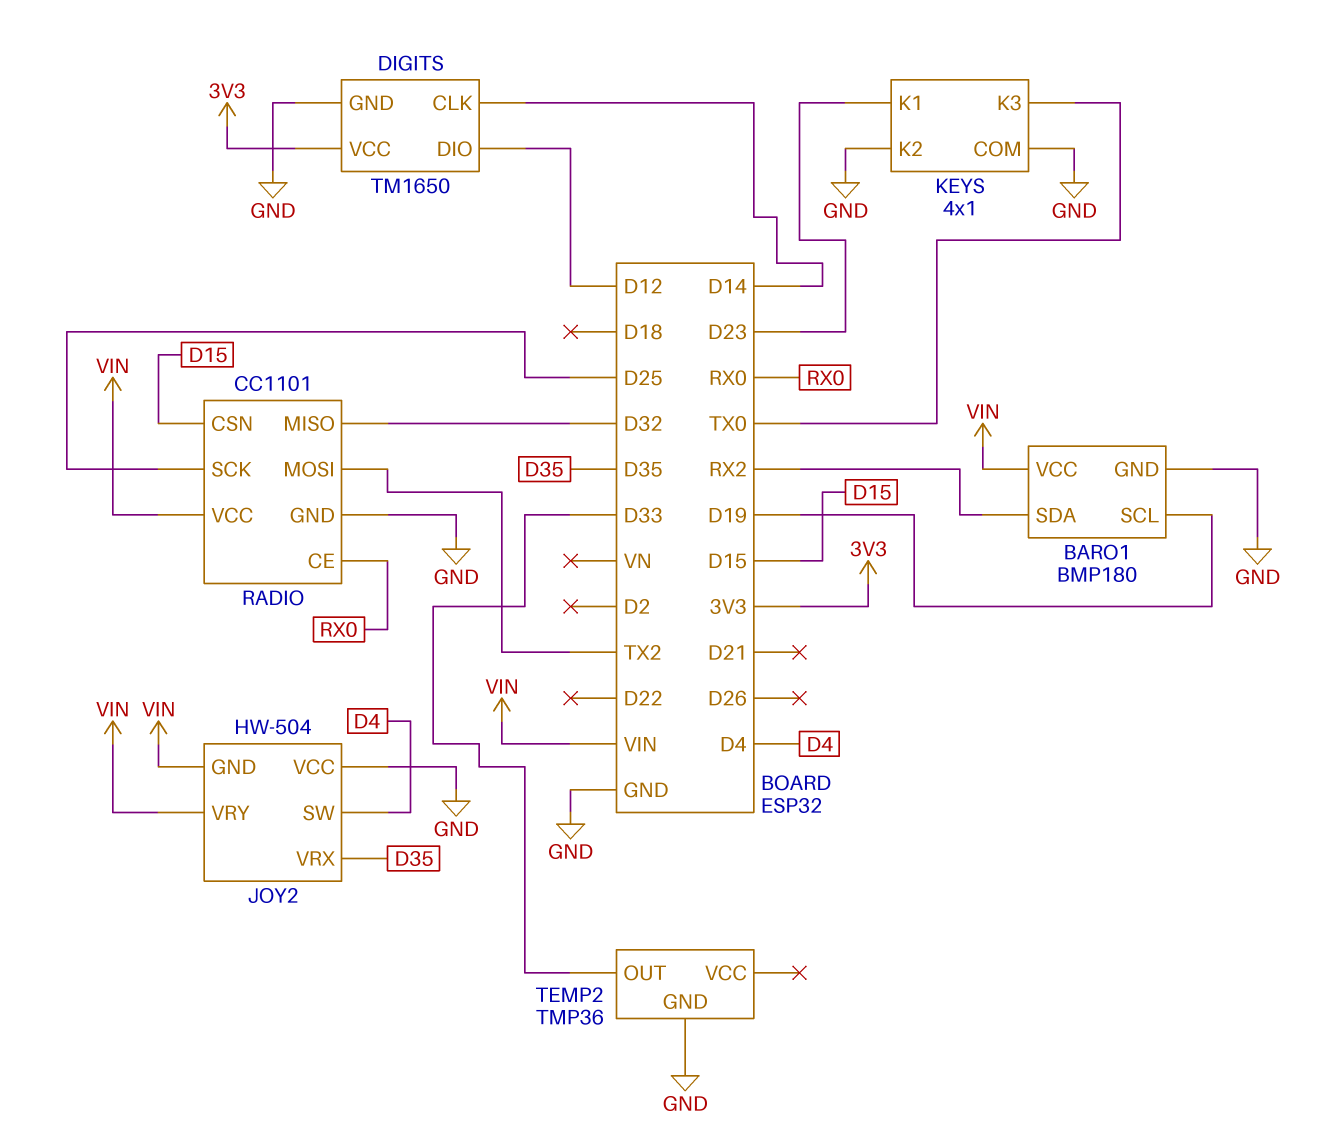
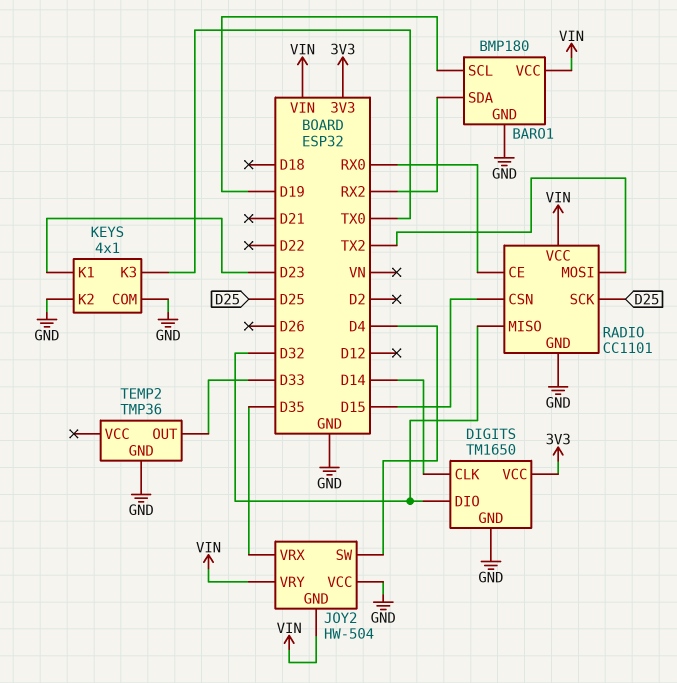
DIGITS pin DIO: D12 -> D32

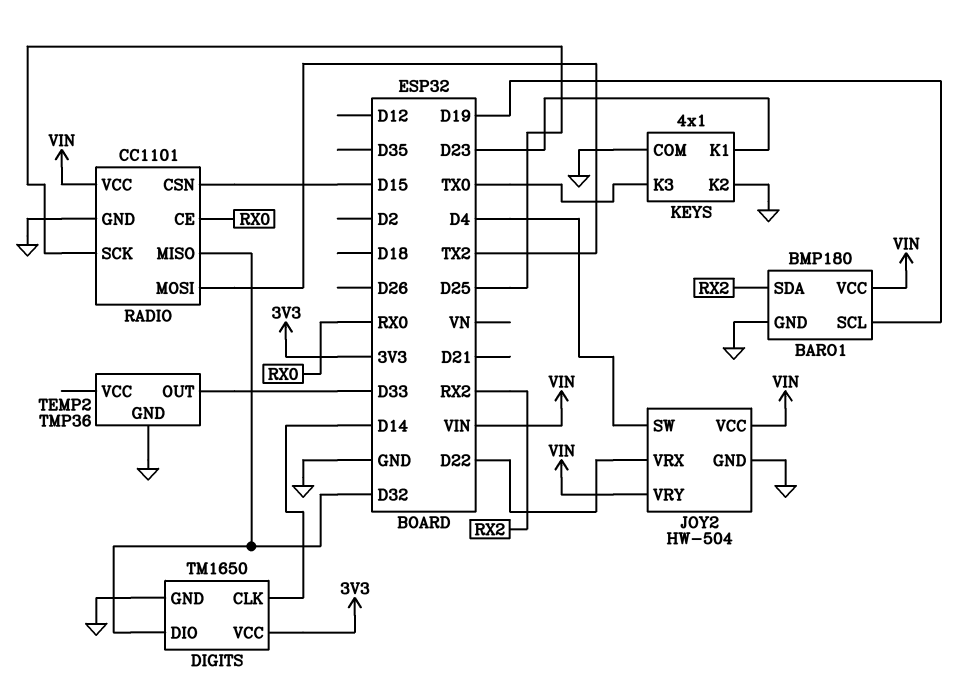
JOY2 pin GND: VIN -> GND
JOY2 pin VCC: GND -> VIN
JOY2 pin VRX: D35 -> D22

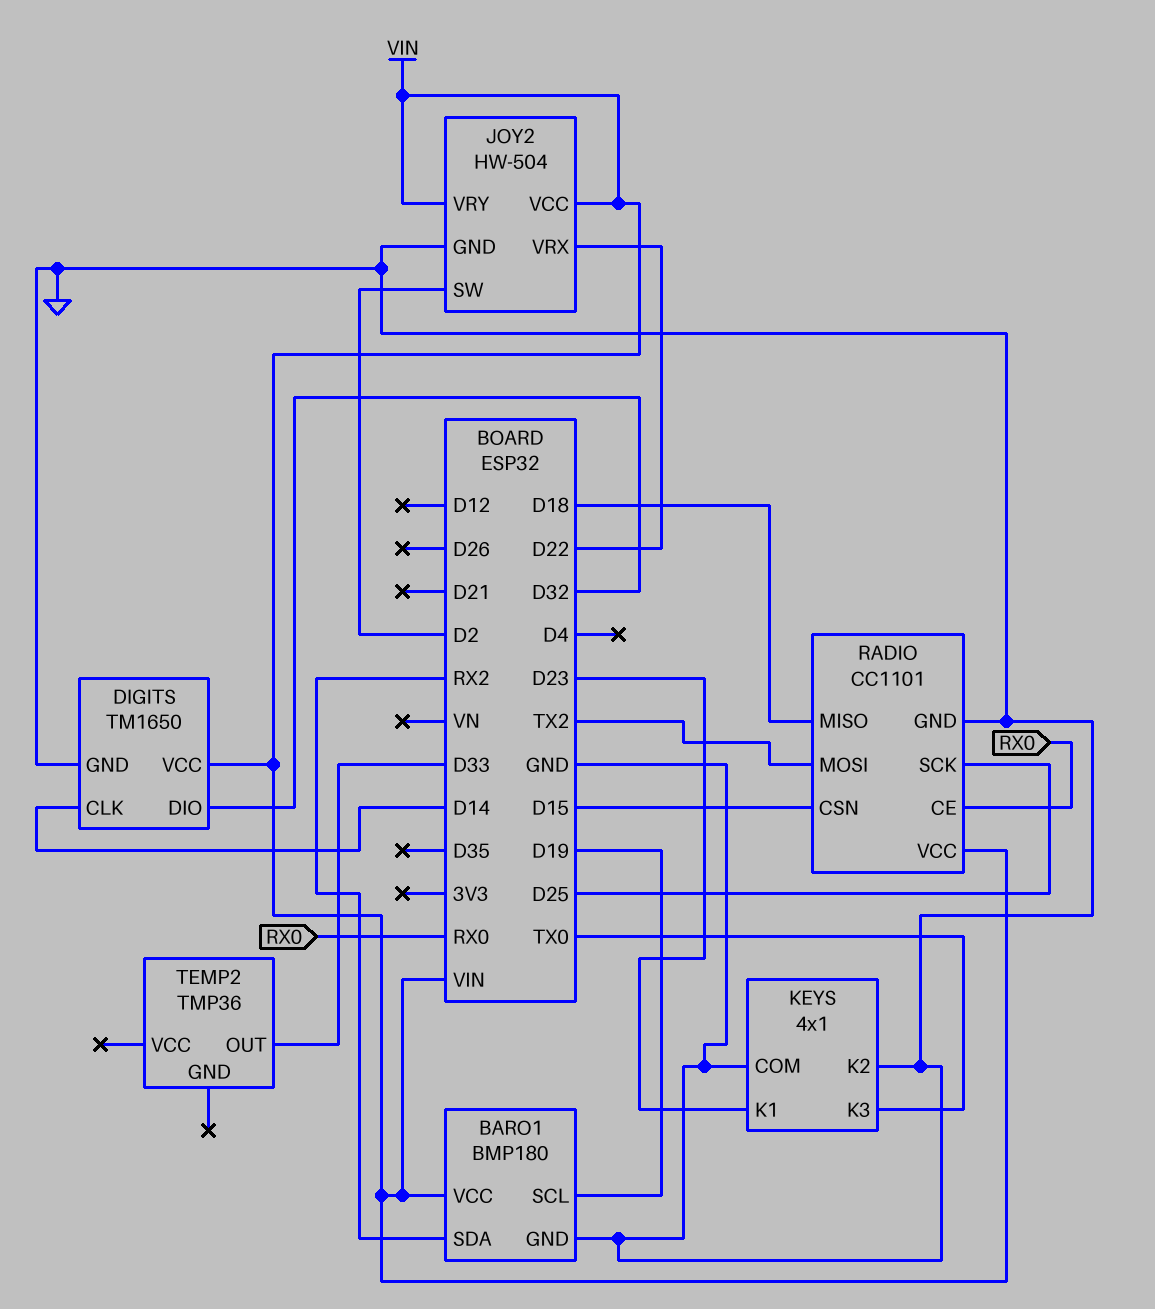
DIGITS pin VCC: 3V3 -> VIN
JOY2 pin SW: D4 -> D2
RADIO pin MISO: D32 -> D18
TEMP2 pin GND: GND -> none

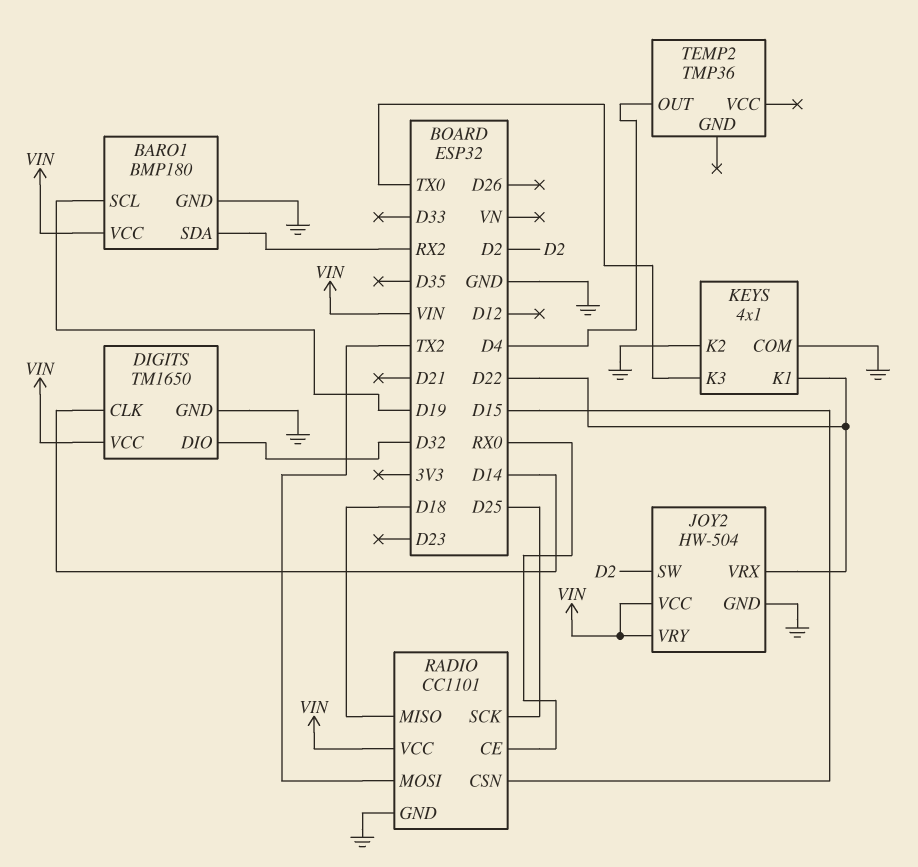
KEYS pin K1: D23 -> D22
TEMP2 pin OUT: D33 -> D4

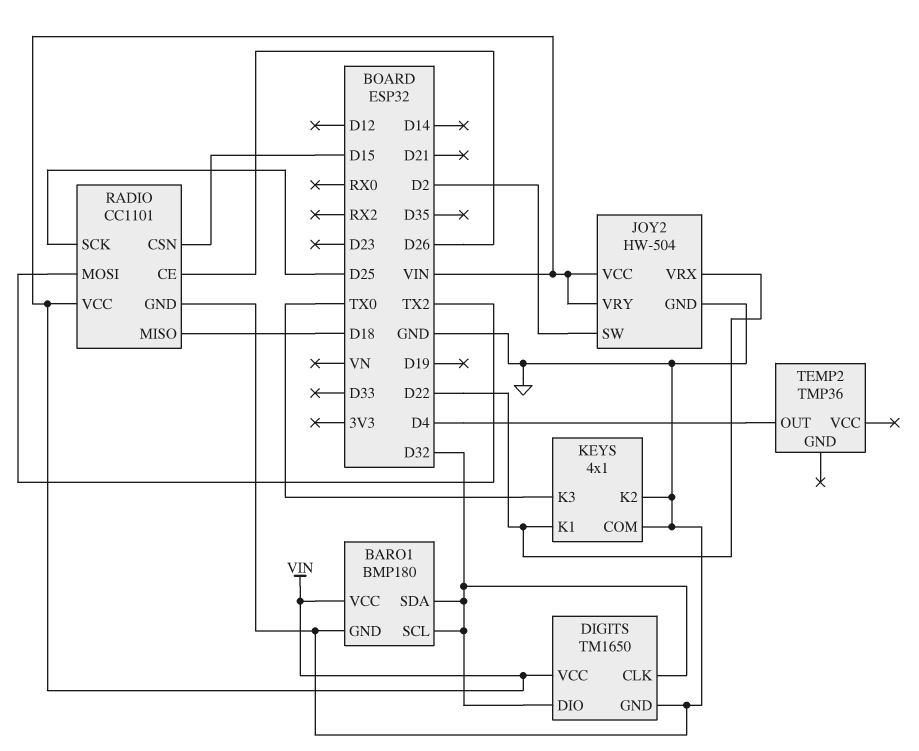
BARO1 pin SCL: D19 -> D32
BARO1 pin SDA: RX2 -> D32
DIGITS pin CLK: D14 -> D32
RADIO pin CE: RX0 -> D26

